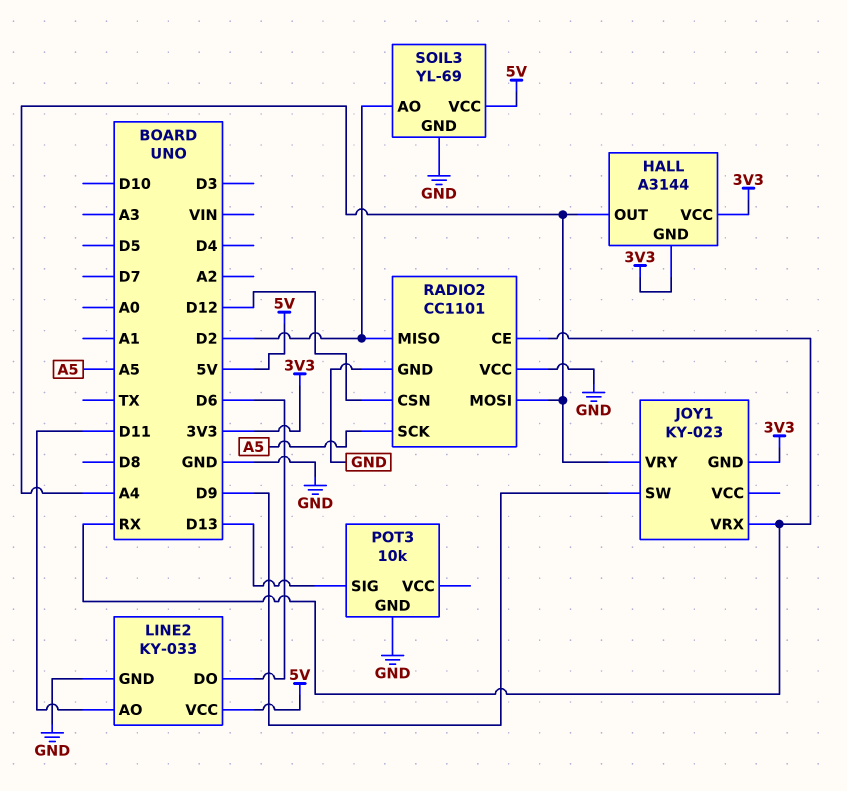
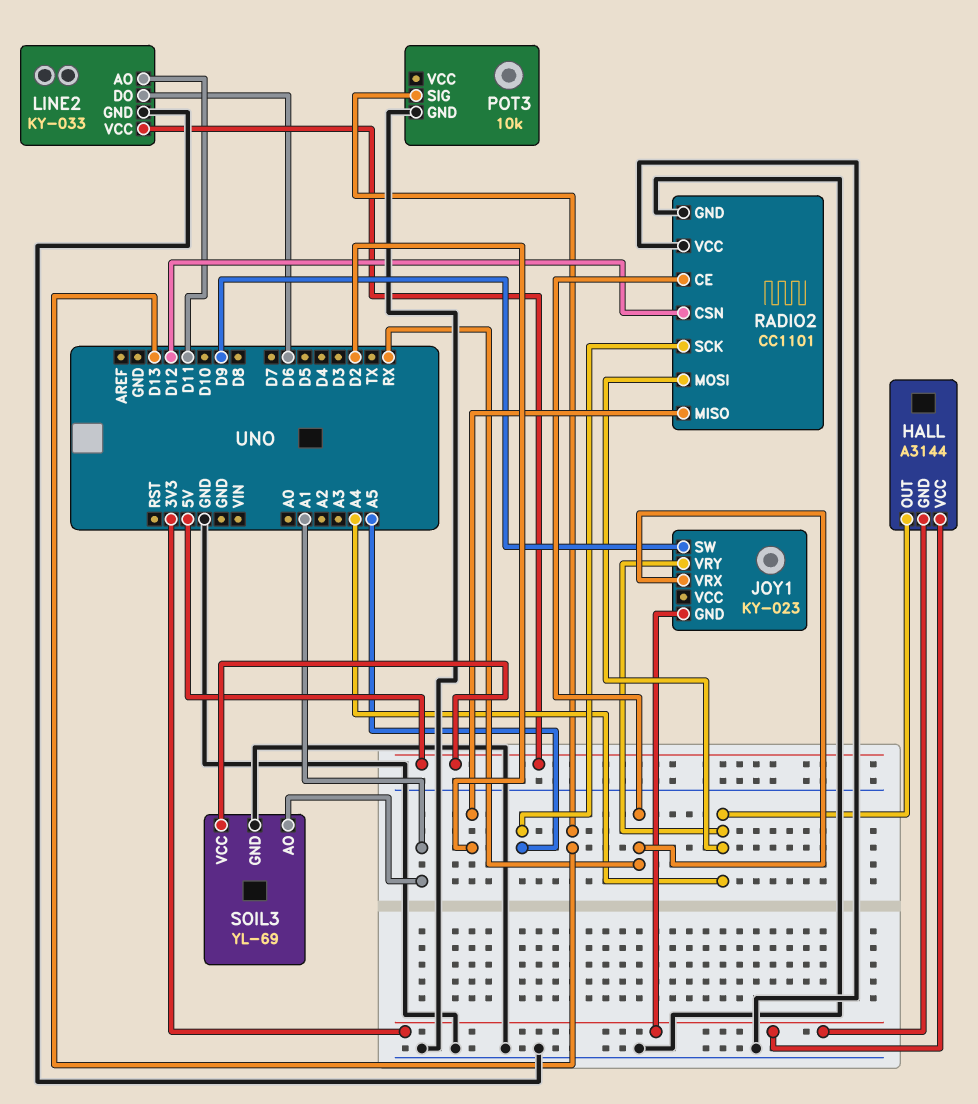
SOIL3 pin AO: D2 -> A1

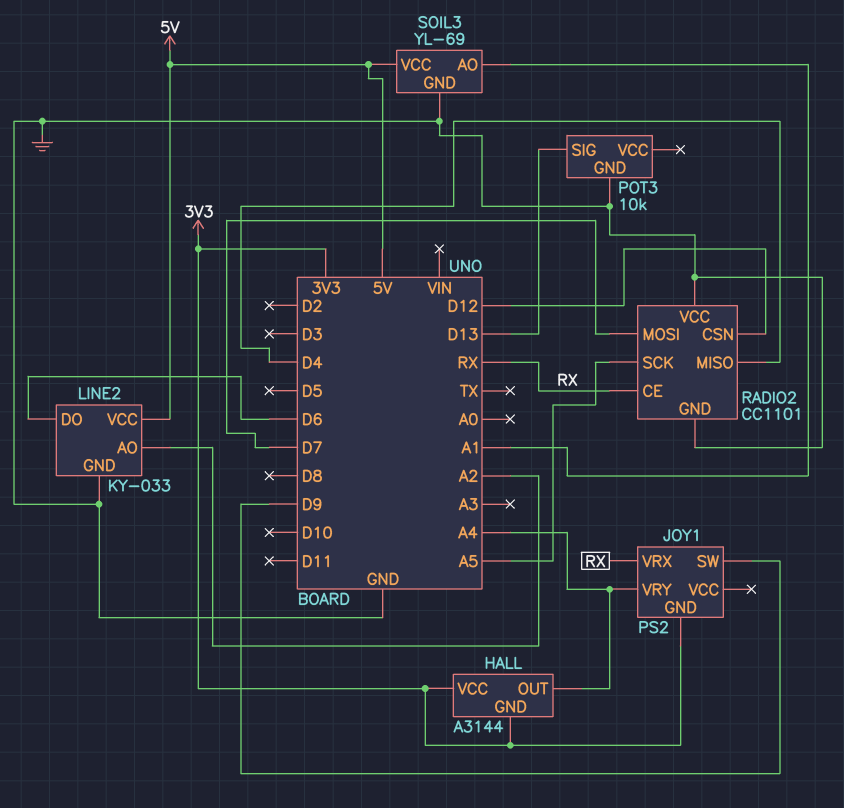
JOY1: KY-023 -> PS2
LINE2 pin AO: D11 -> A2
RADIO2 pin MISO: D2 -> D4
RADIO2 pin MOSI: A4 -> D7

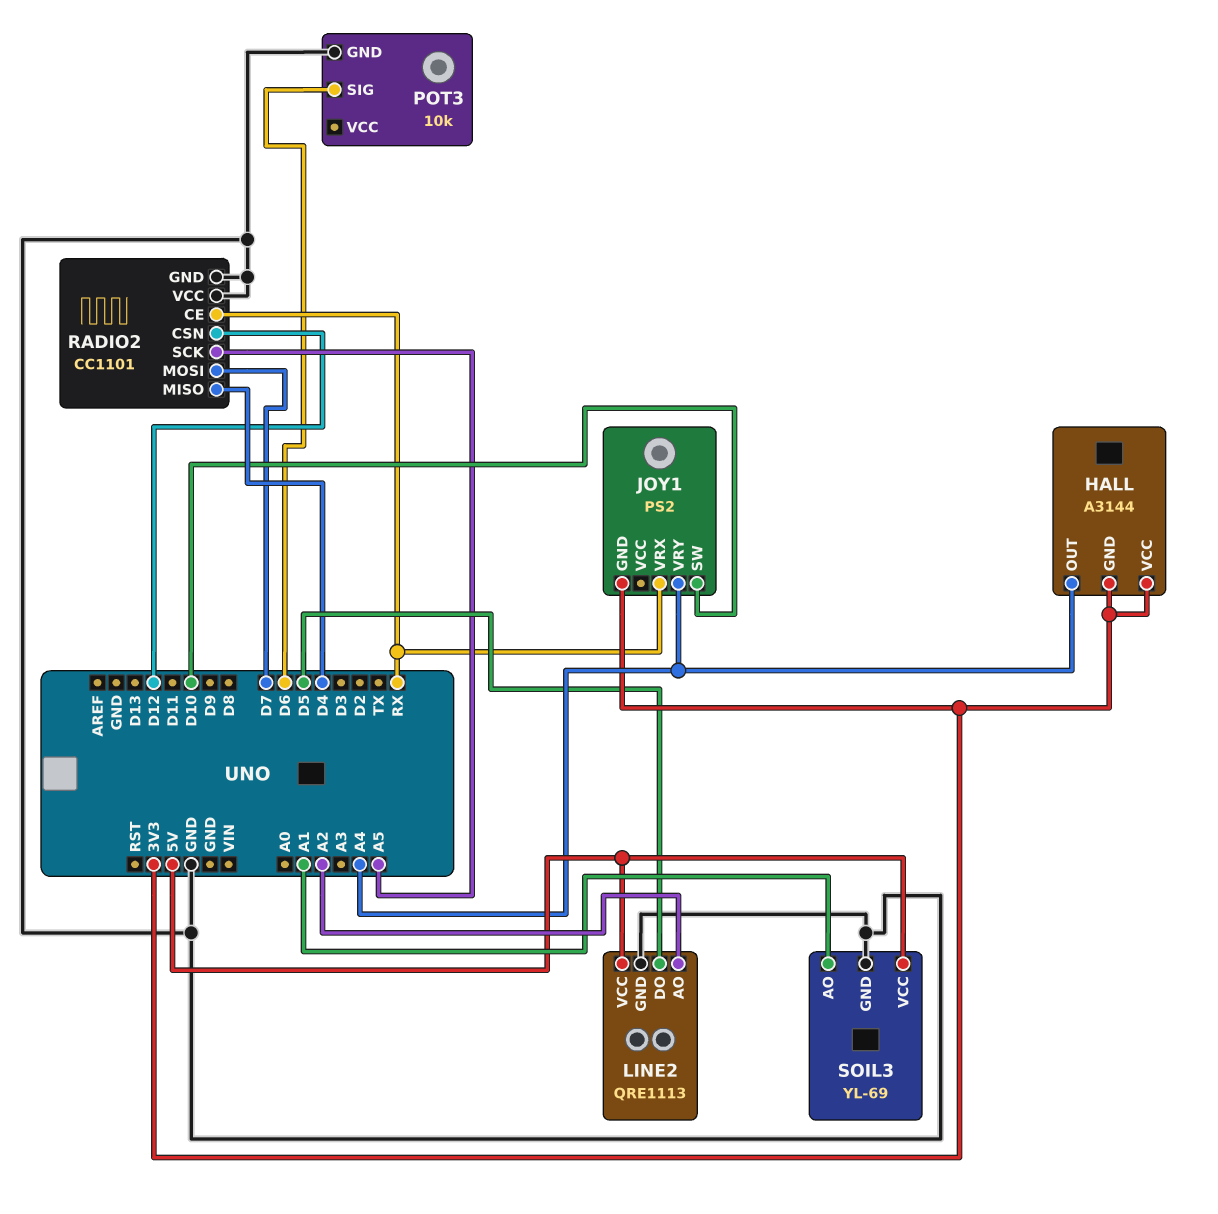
JOY1 pin SW: D9 -> D10
LINE2: KY-033 -> QRE1113
LINE2 pin DO: D6 -> D5
POT3 pin SIG: D13 -> D6

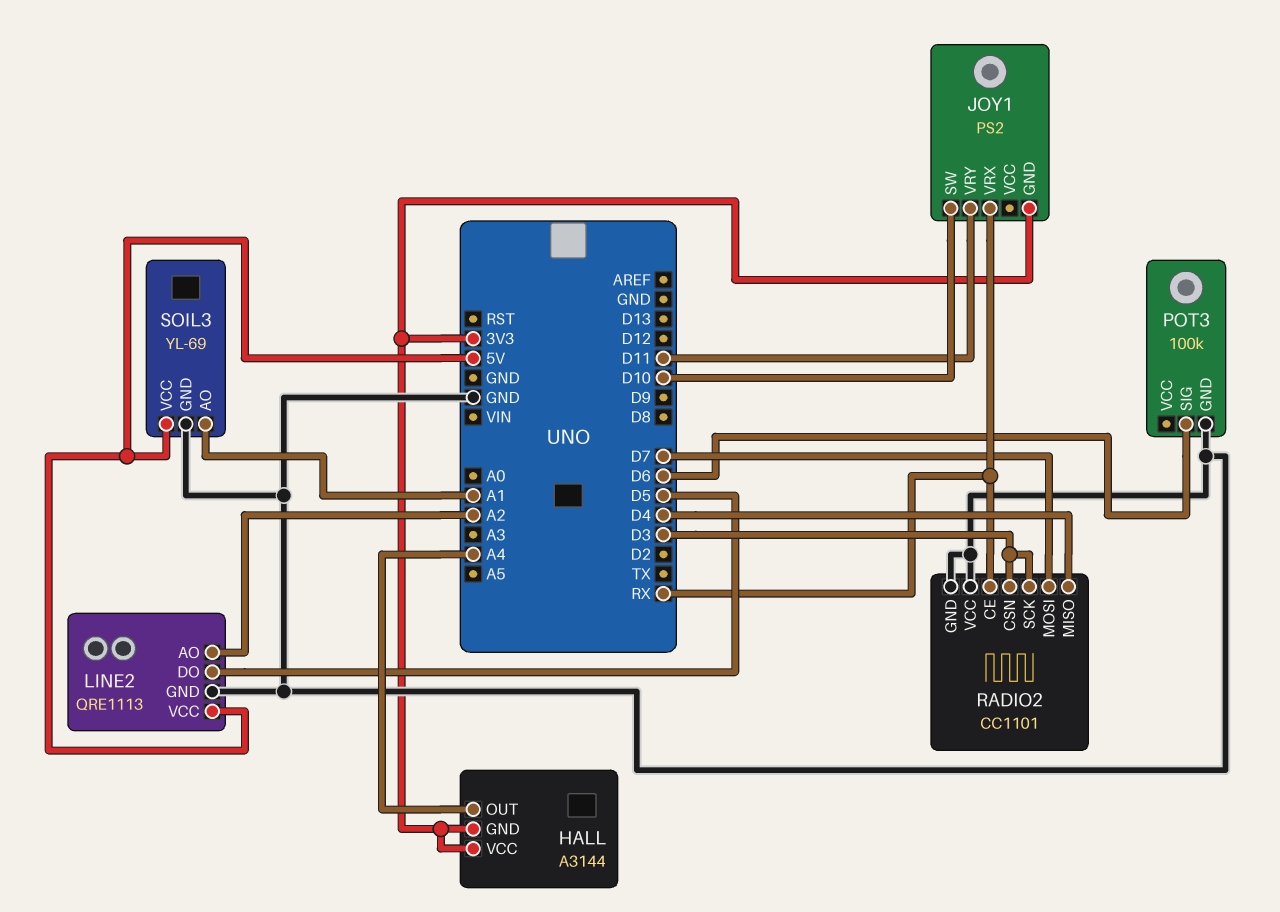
JOY1 pin VRY: A4 -> D11
POT3: 10k -> 100k
RADIO2 pin CSN: D12 -> D3
RADIO2 pin SCK: A5 -> D3

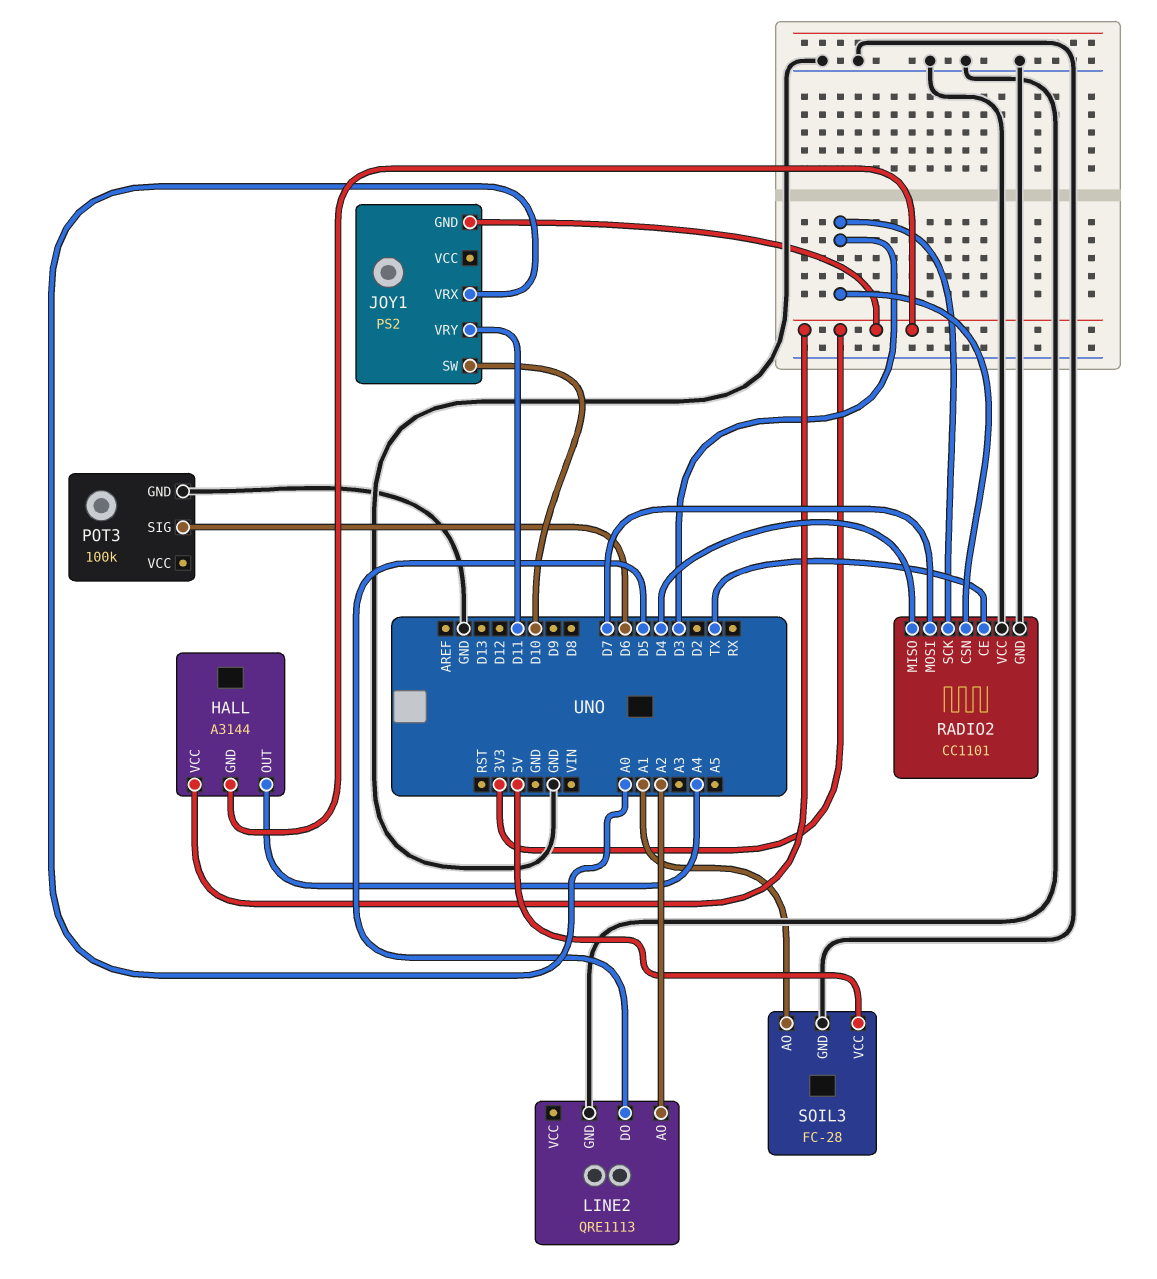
JOY1 pin VRX: RX -> A0
LINE2 pin VCC: 5V -> none
RADIO2 pin CE: RX -> TX
SOIL3: YL-69 -> FC-28

